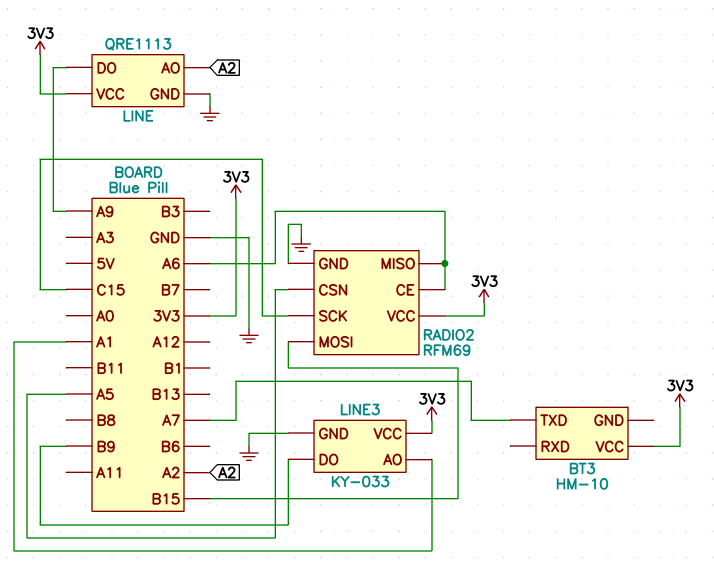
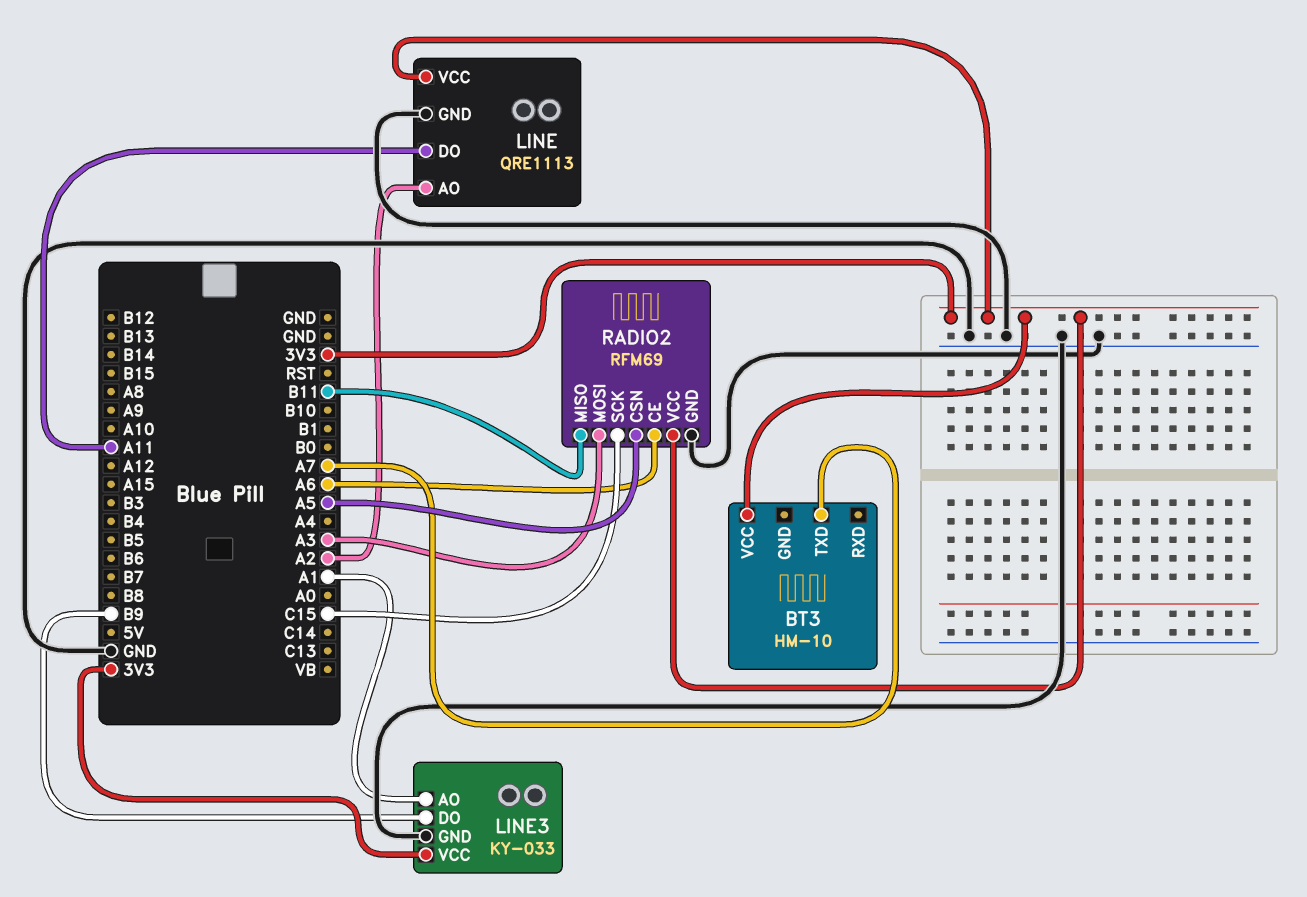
LINE pin DO: A9 -> A11
RADIO2 pin MISO: A6 -> B11
RADIO2 pin MOSI: B15 -> A3

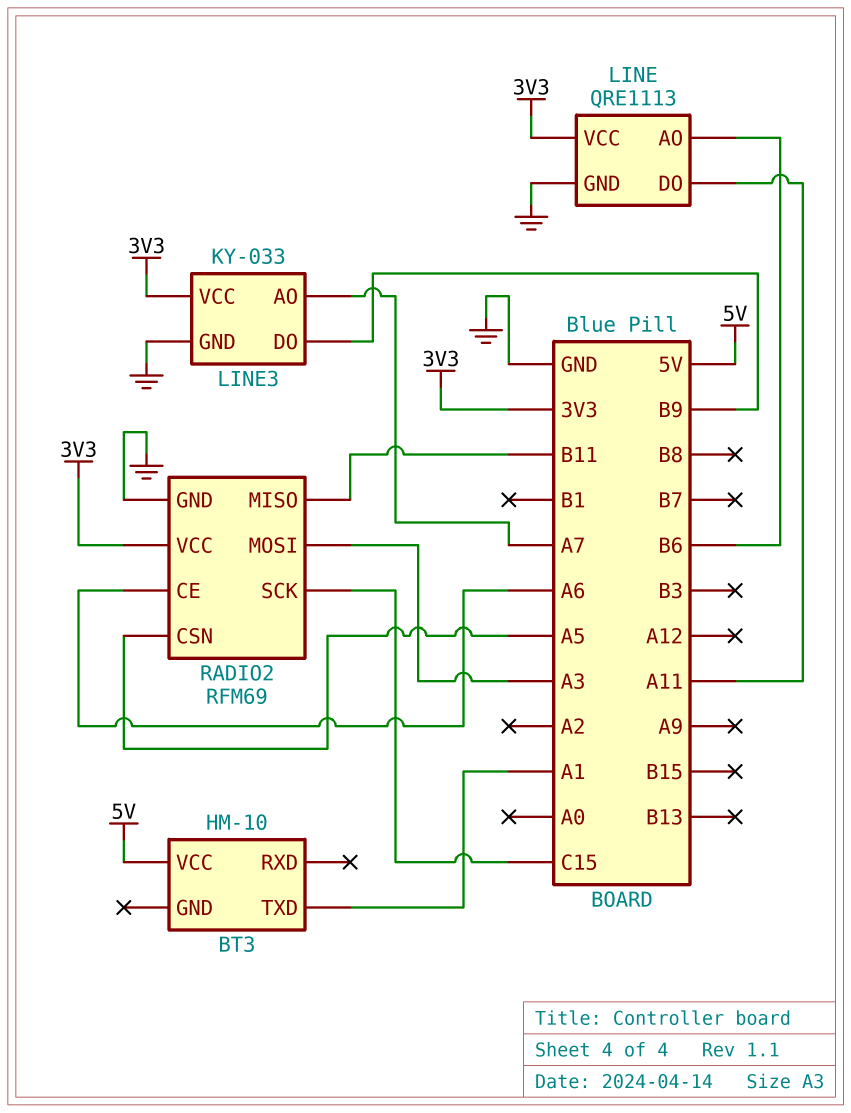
BT3 pin TXD: A7 -> A1
BT3 pin VCC: 3V3 -> 5V
LINE pin AO: A2 -> B6
LINE3 pin AO: A1 -> A7

